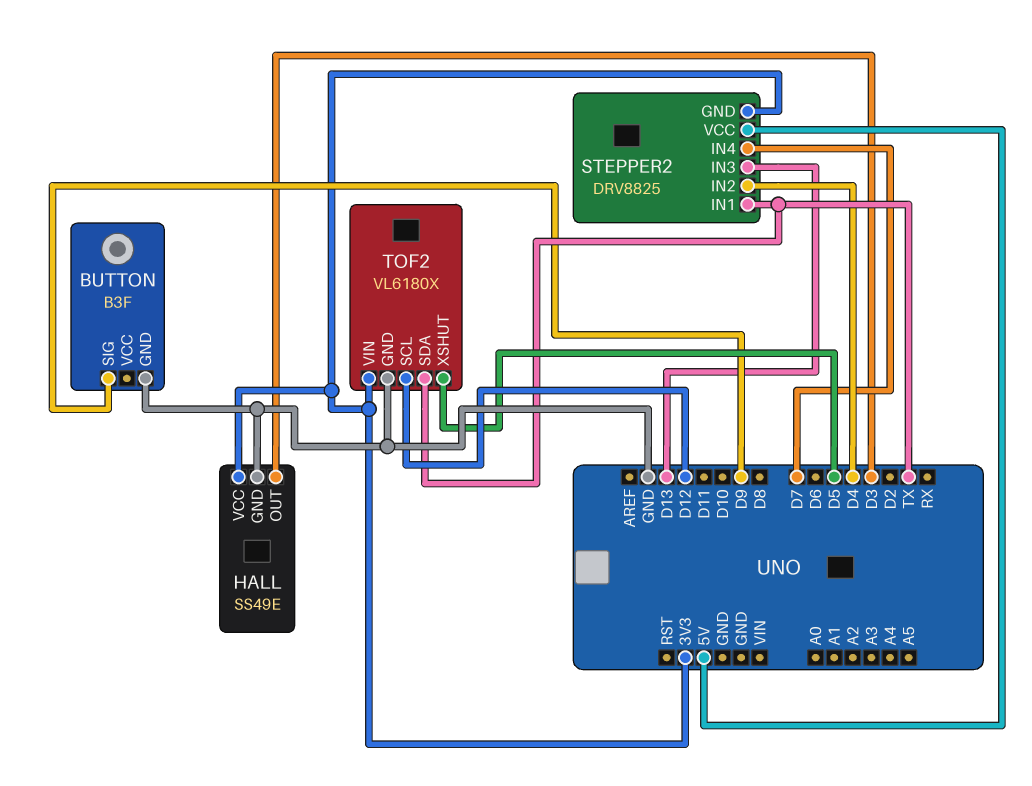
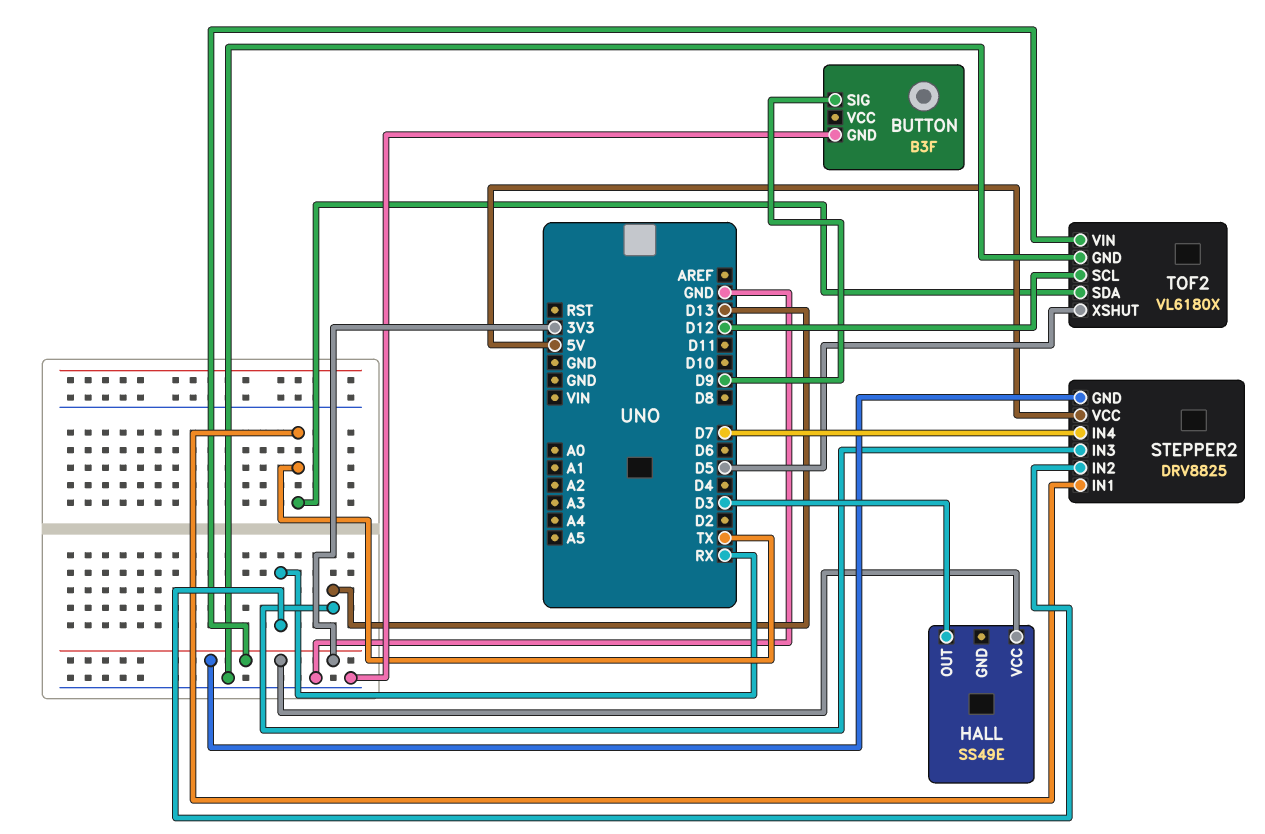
HALL pin GND: GND -> none
STEPPER2 pin IN2: D4 -> RX

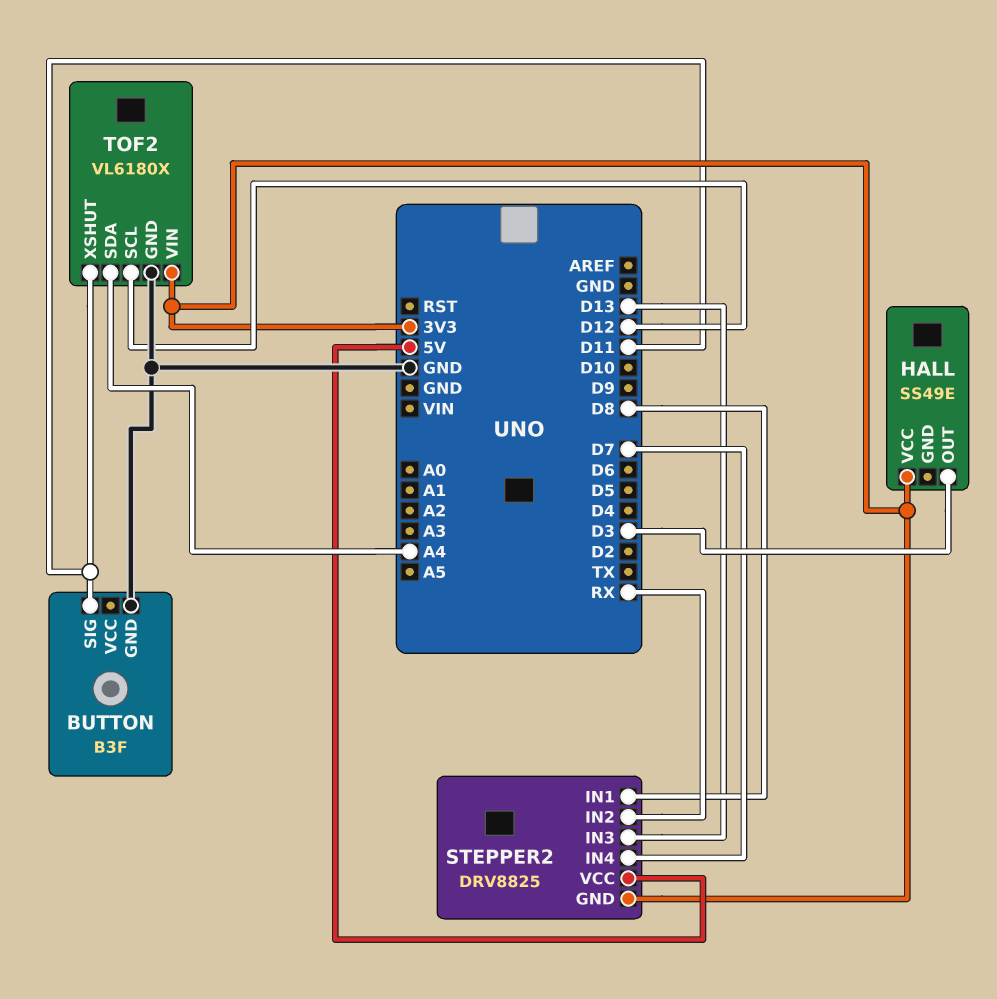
BUTTON pin SIG: D9 -> D11
STEPPER2 pin IN1: TX -> D8
TOF2 pin SDA: TX -> A4
TOF2 pin XSHUT: D5 -> D11

